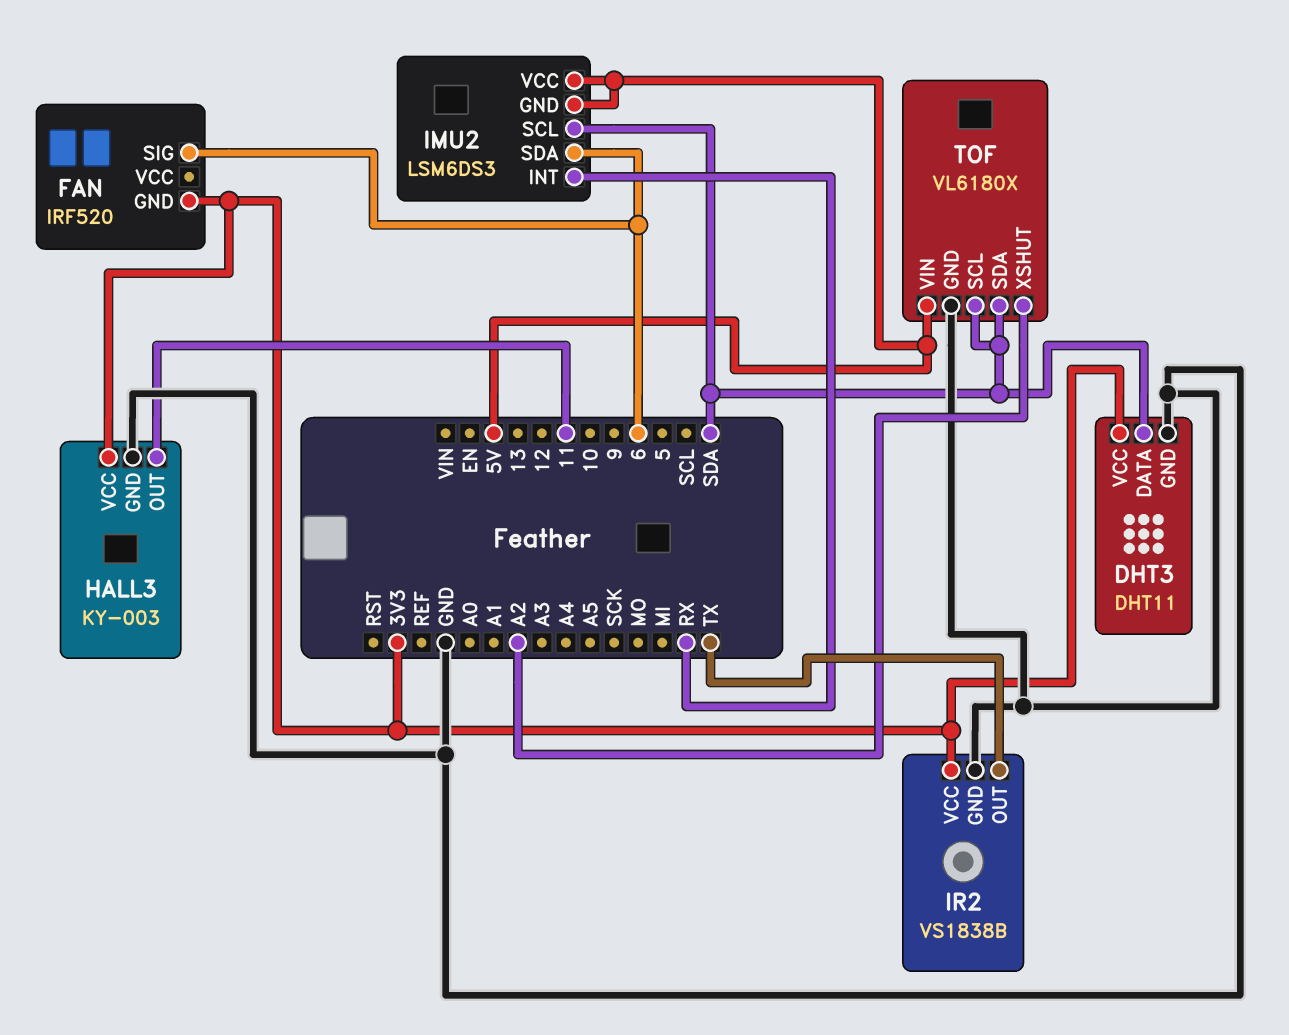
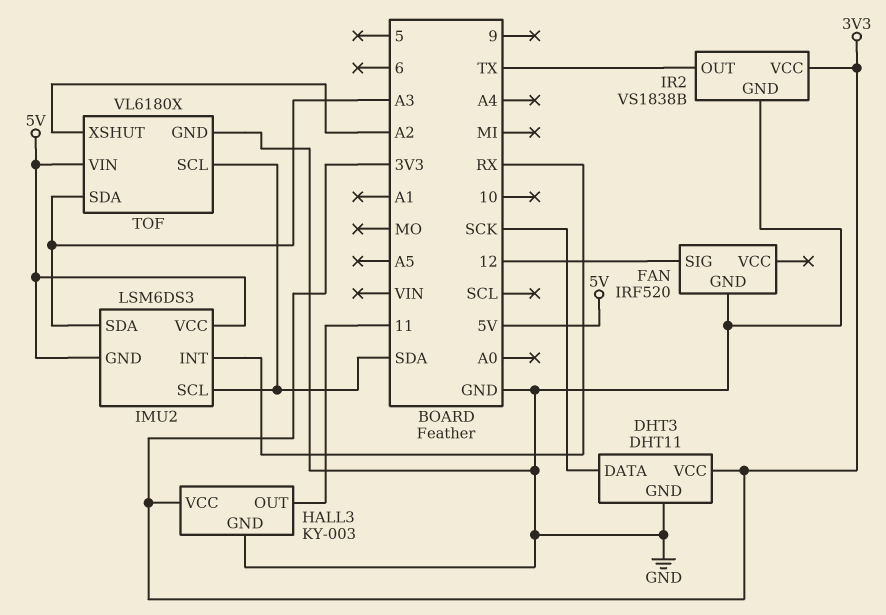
DHT3 pin DATA: SDA -> SCK
FAN pin GND: 3V3 -> GND
FAN pin SIG: 6 -> 12
IMU2 pin SDA: 6 -> A3
TOF pin SDA: SDA -> A3

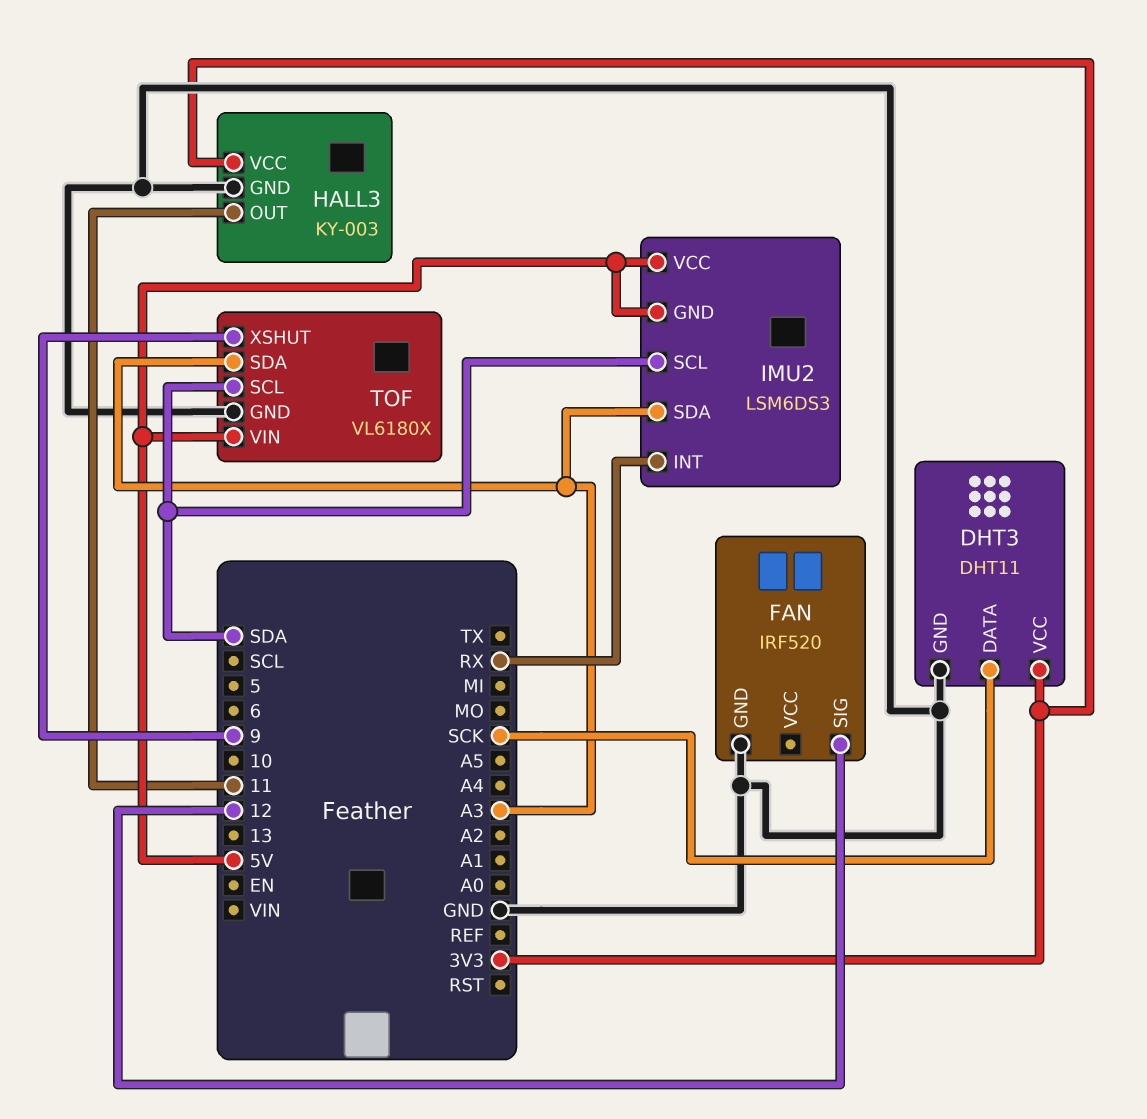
IR2: VS1838B -> none
IR2 pin GND: GND -> none
IR2 pin OUT: TX -> none
IR2 pin VCC: 3V3 -> none
TOF pin XSHUT: A2 -> 9

